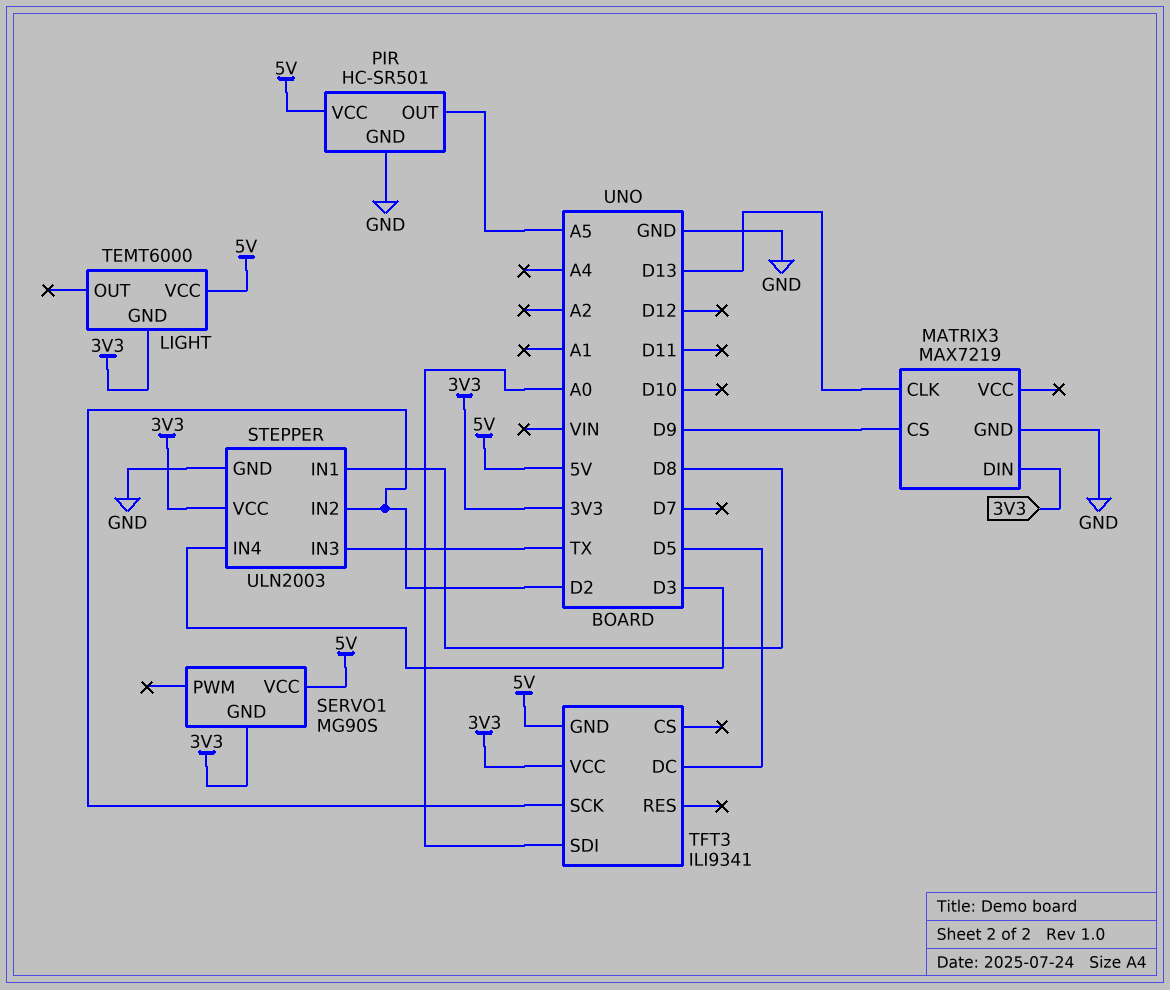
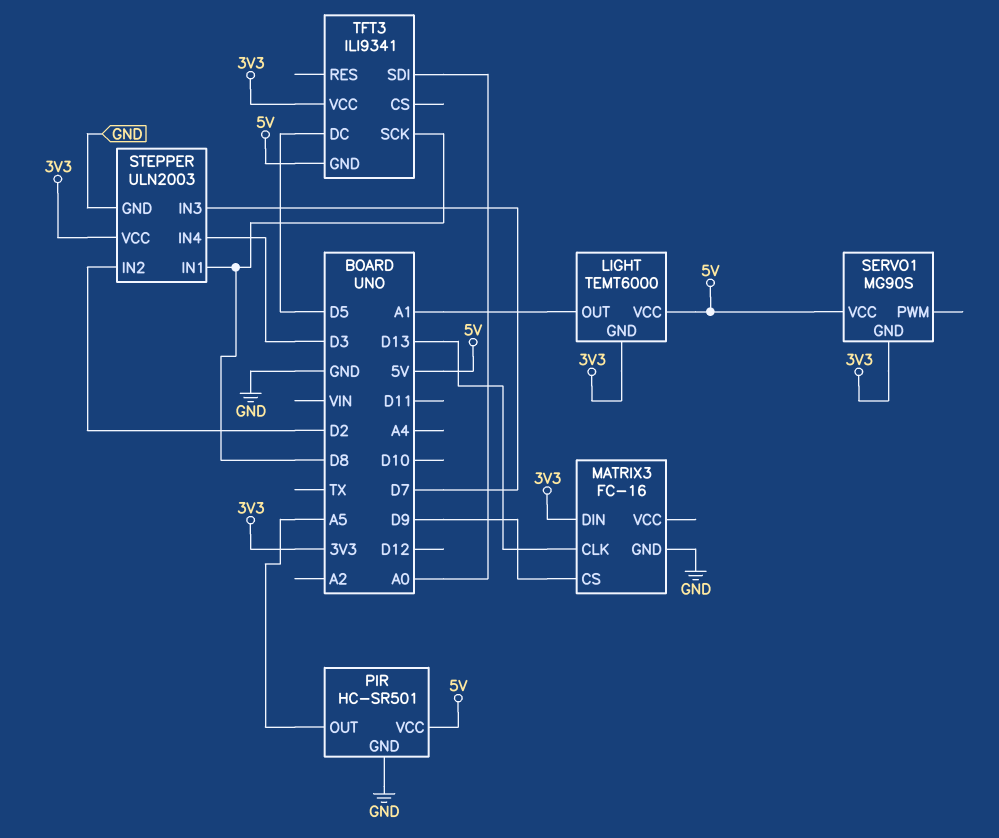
LIGHT pin OUT: none -> A1
MATRIX3: MAX7219 -> FC-16
STEPPER pin IN3: TX -> D7
TFT3 pin SCK: D2 -> D8

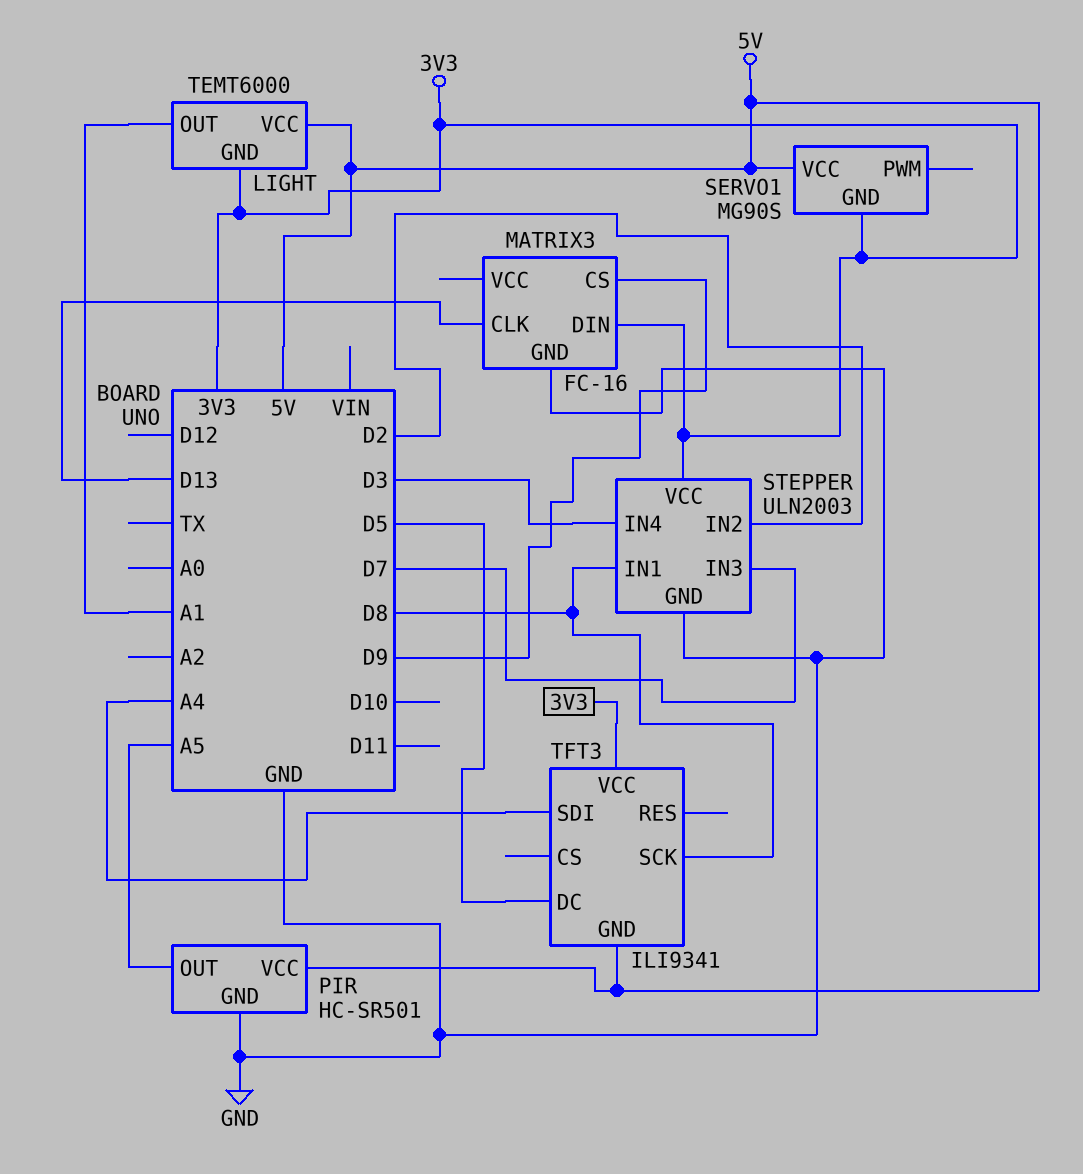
TFT3 pin SDI: A0 -> A4

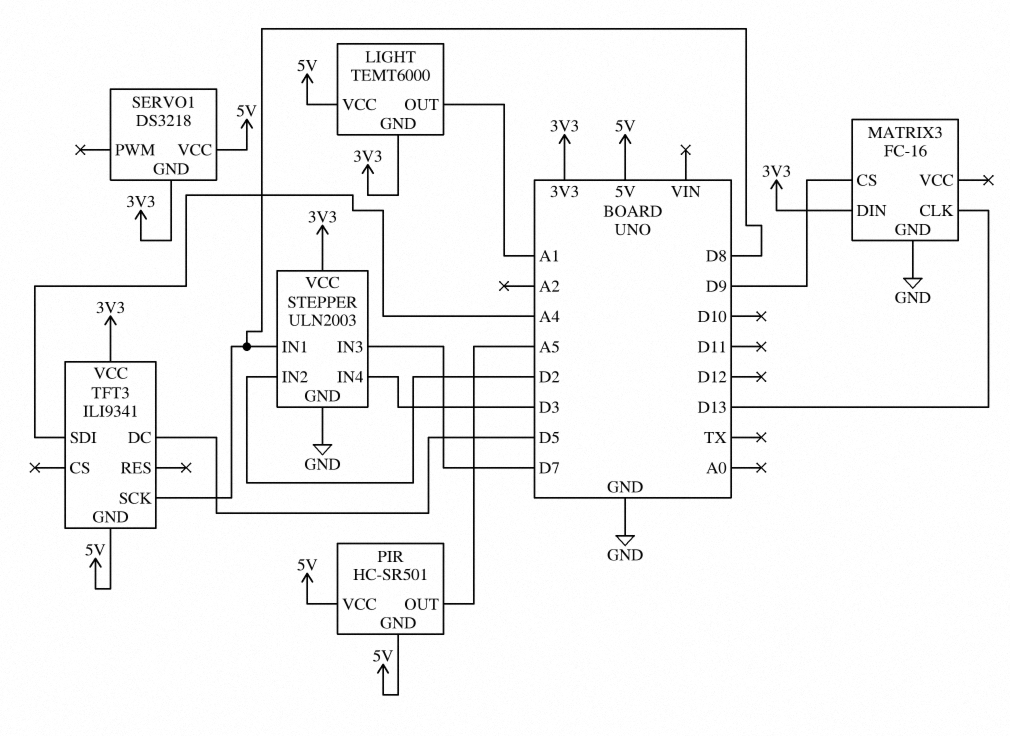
PIR pin GND: GND -> 5V
SERVO1: MG90S -> DS3218

